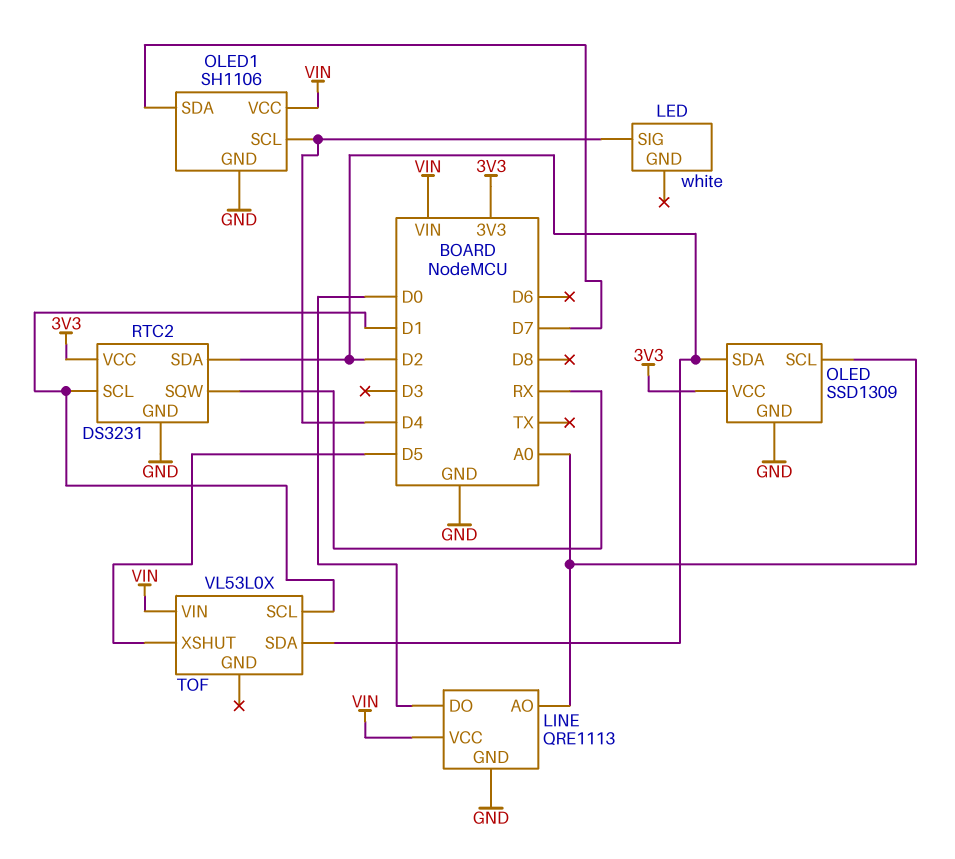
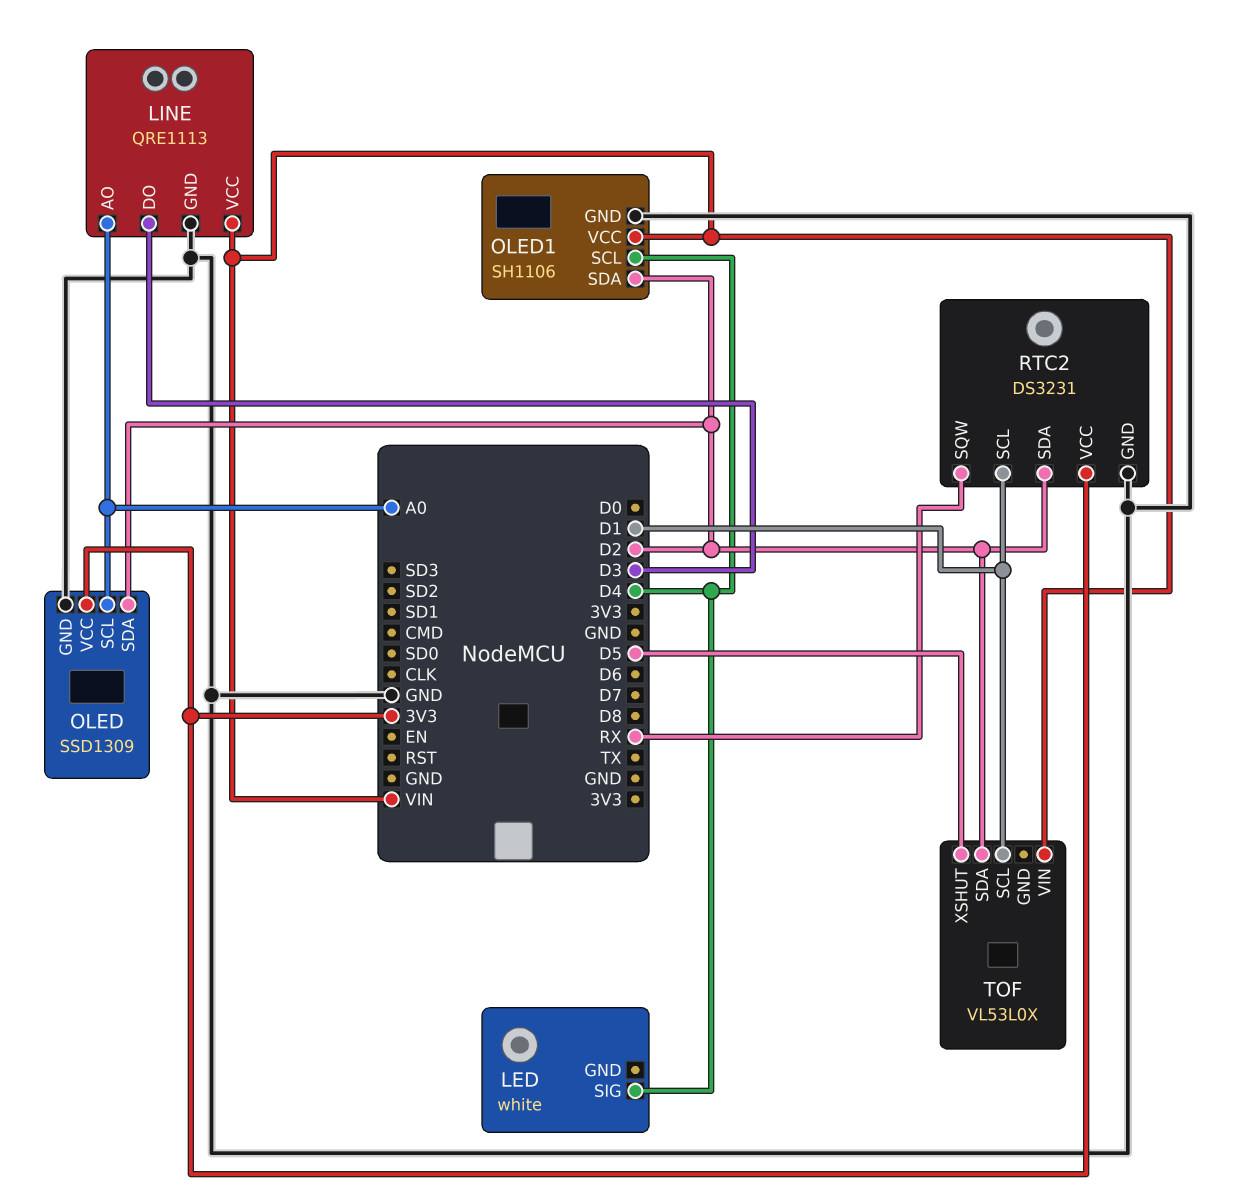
LINE pin DO: D0 -> D3
OLED1 pin SDA: D7 -> D2

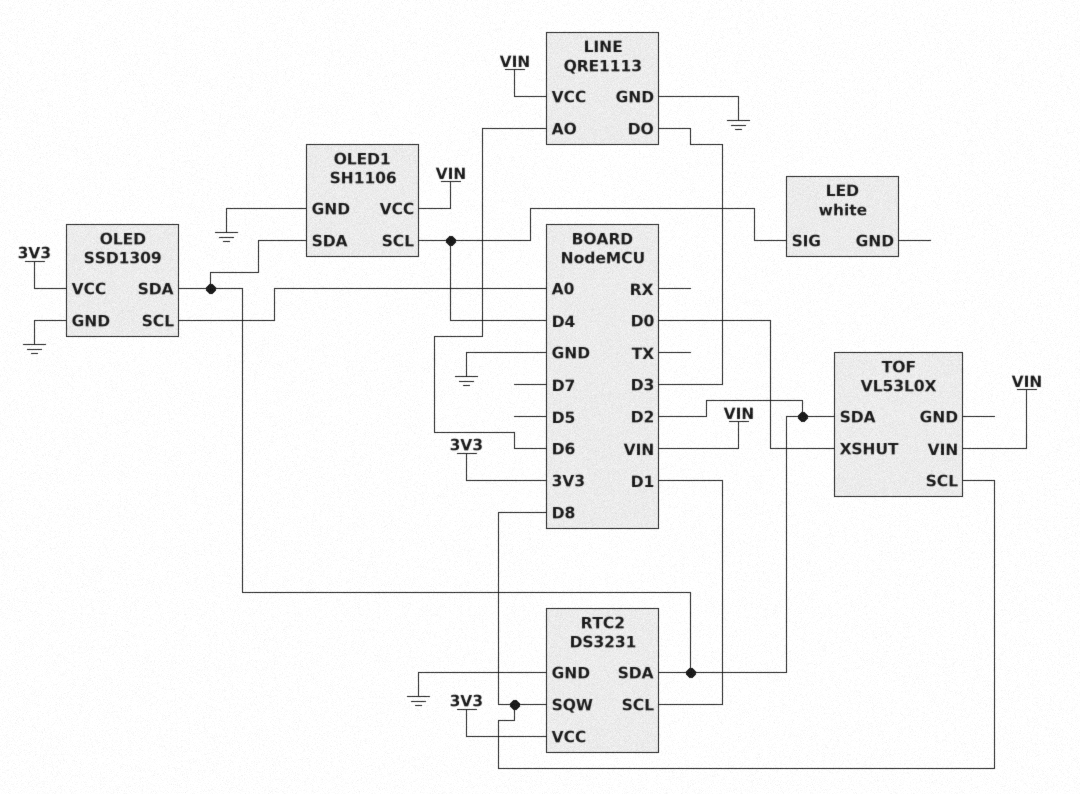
LINE pin AO: A0 -> D6
RTC2 pin SQW: RX -> D8
TOF pin SCL: D1 -> D8
TOF pin XSHUT: D5 -> D0

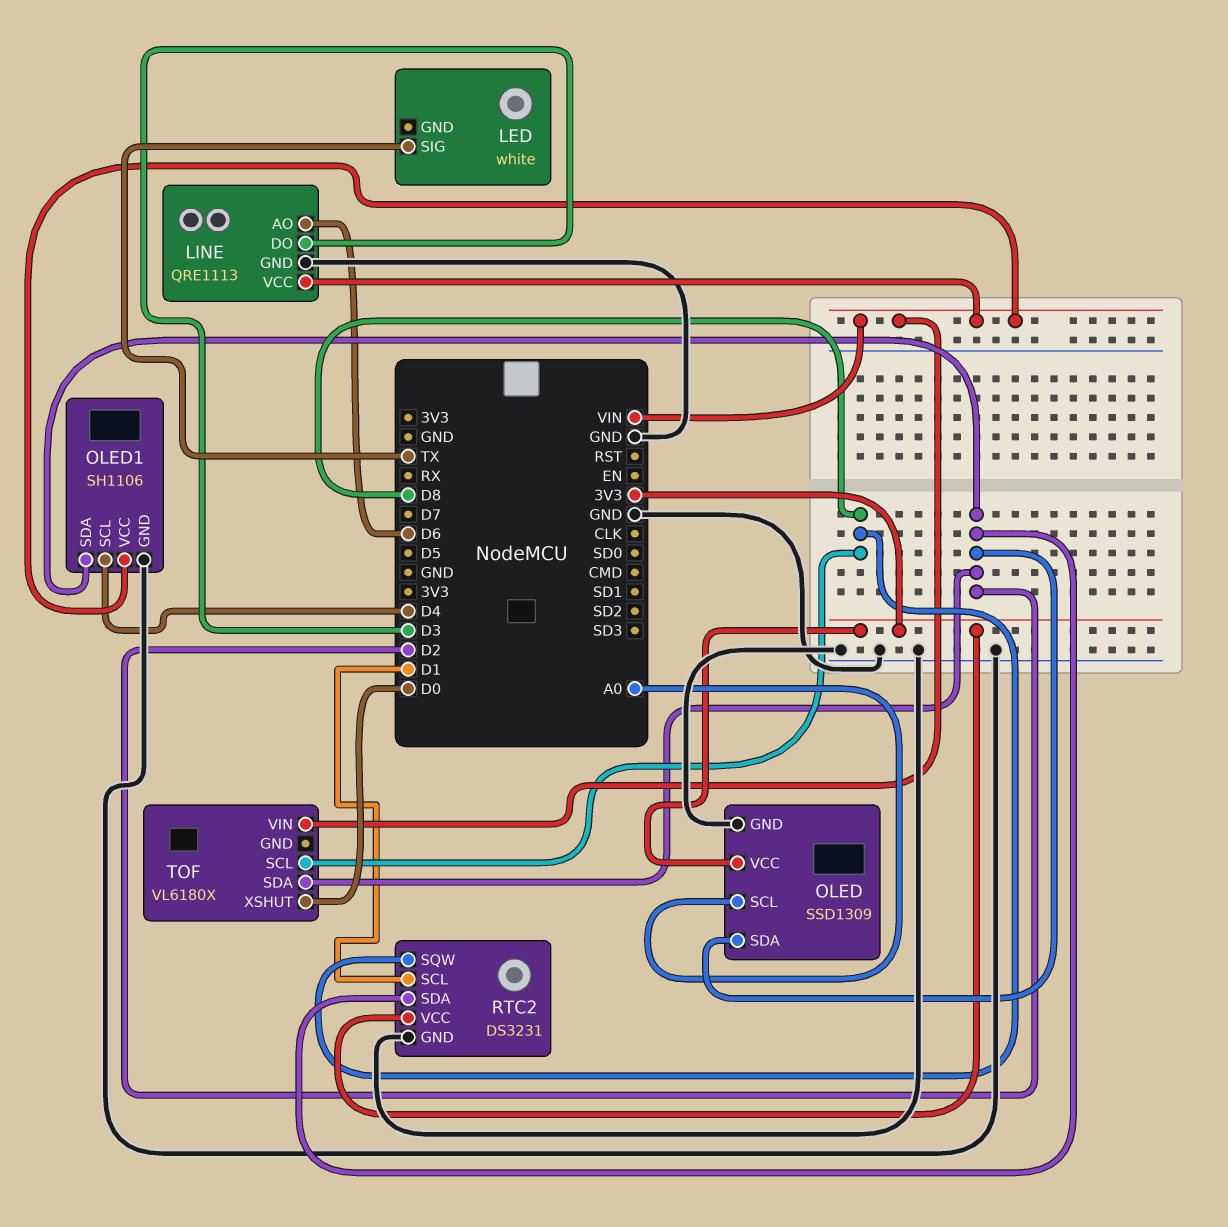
LED pin SIG: D4 -> TX
TOF: VL53L0X -> VL6180X

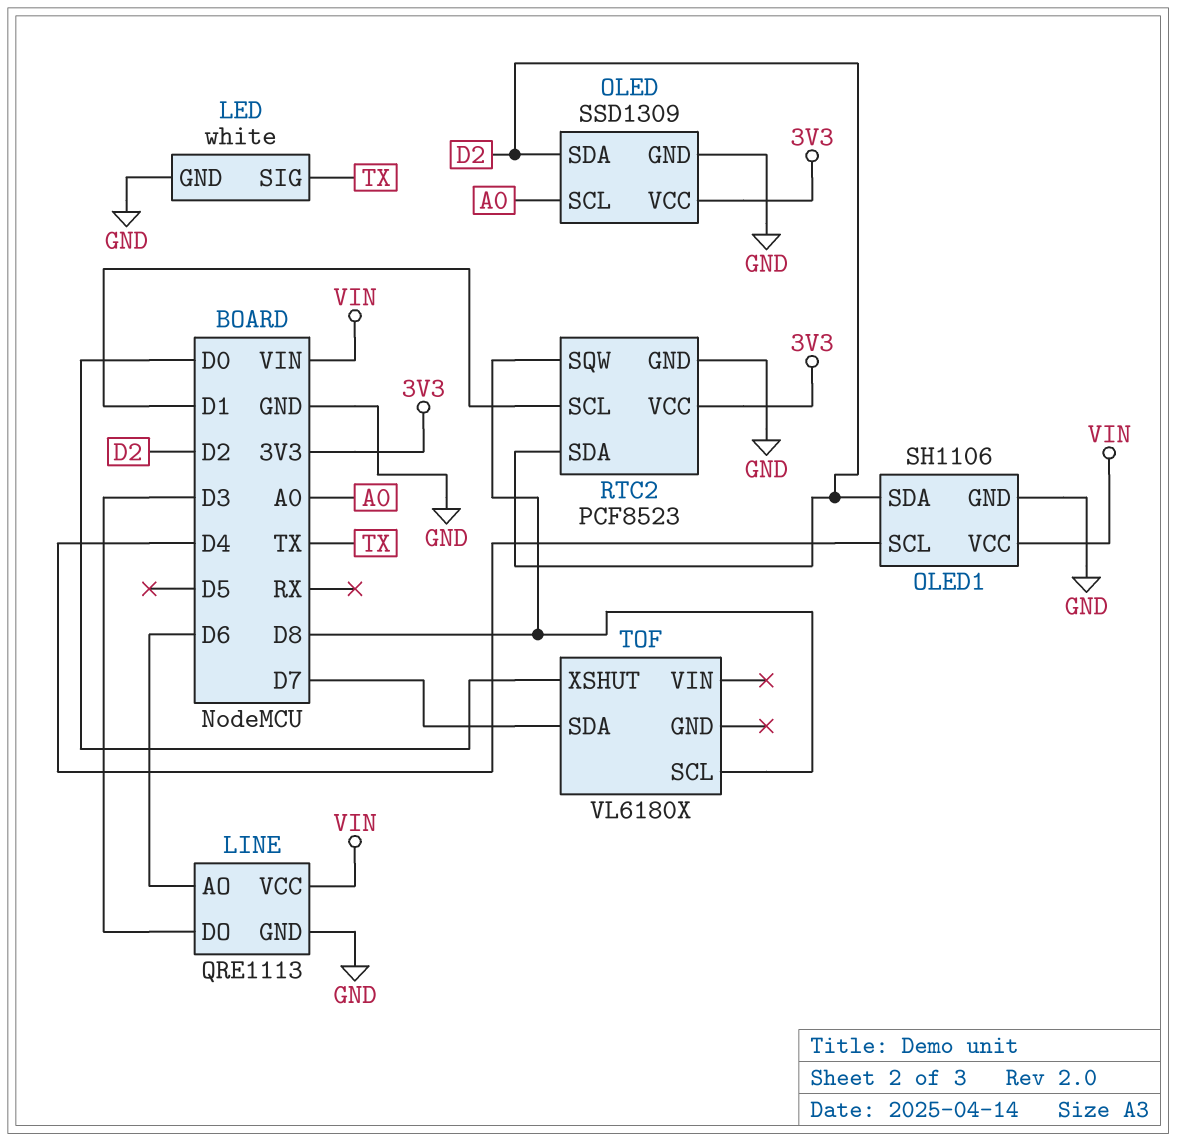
LED pin GND: none -> GND
RTC2: DS3231 -> PCF8523
TOF pin SDA: D2 -> D7
TOF pin VIN: VIN -> none

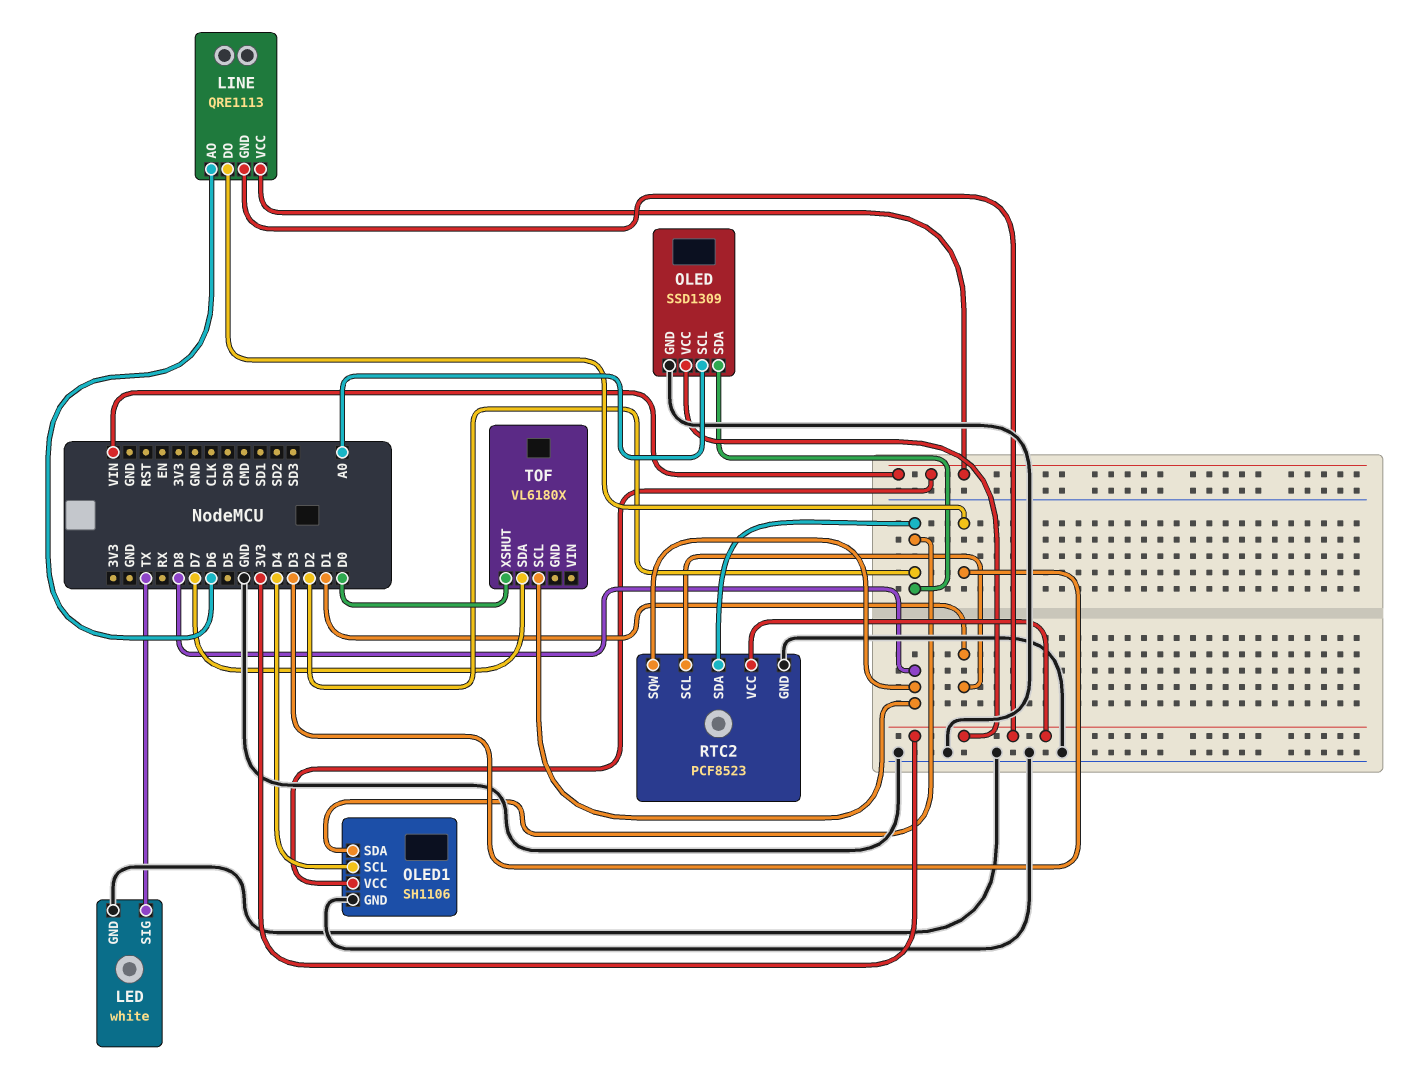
LINE pin GND: GND -> 3V3

